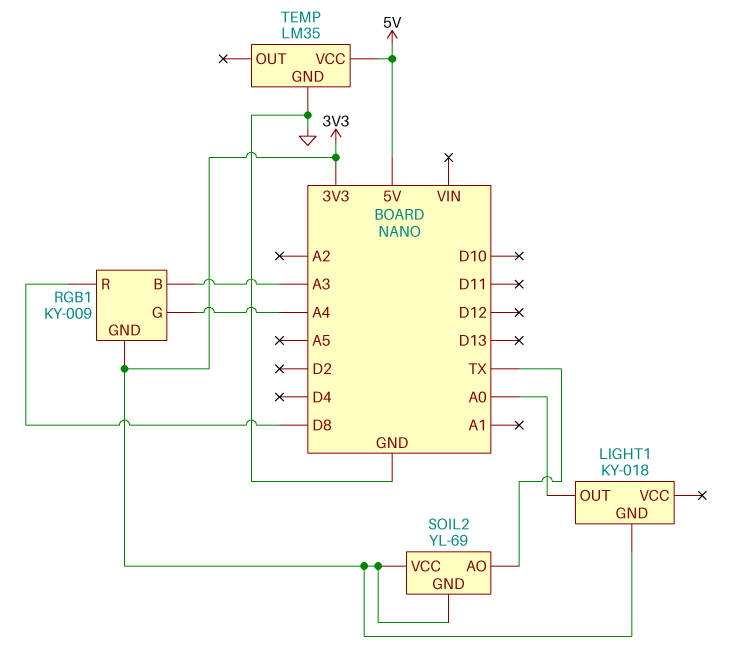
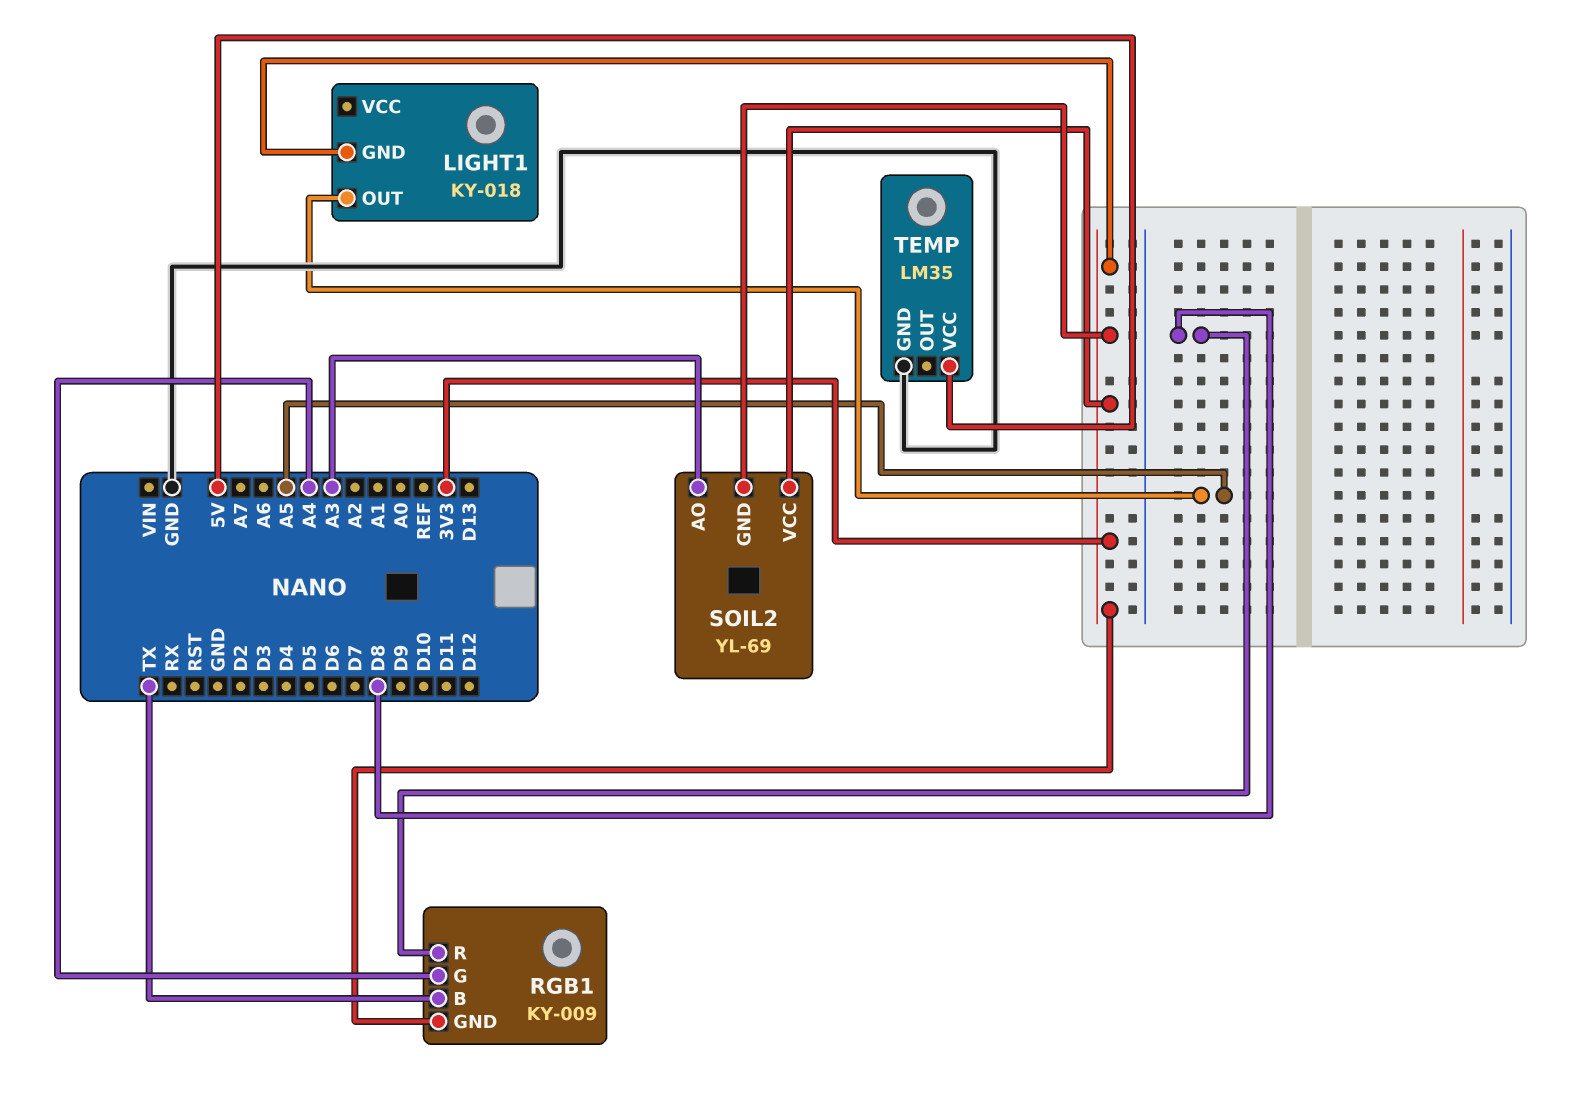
LIGHT1 pin OUT: A0 -> A5
RGB1 pin B: A3 -> TX
SOIL2 pin AO: TX -> A3

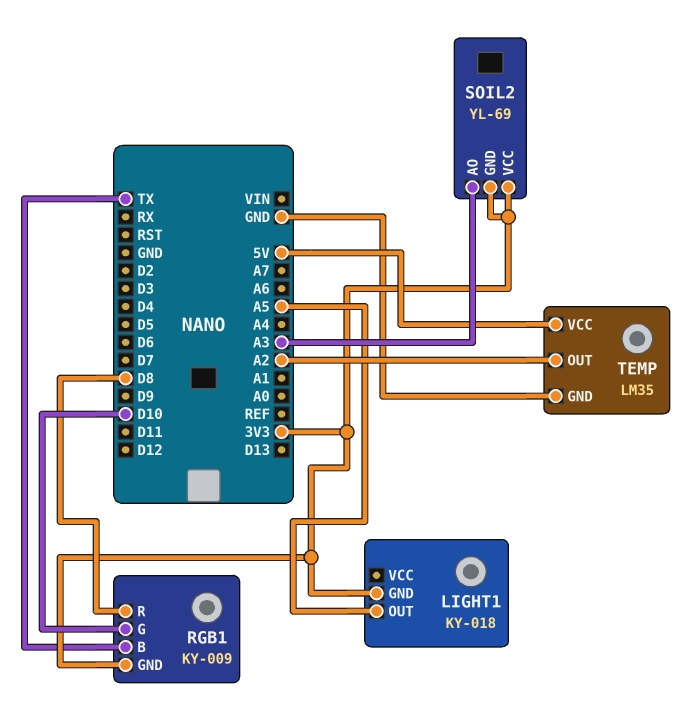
RGB1 pin G: A4 -> D10
TEMP pin OUT: none -> A2

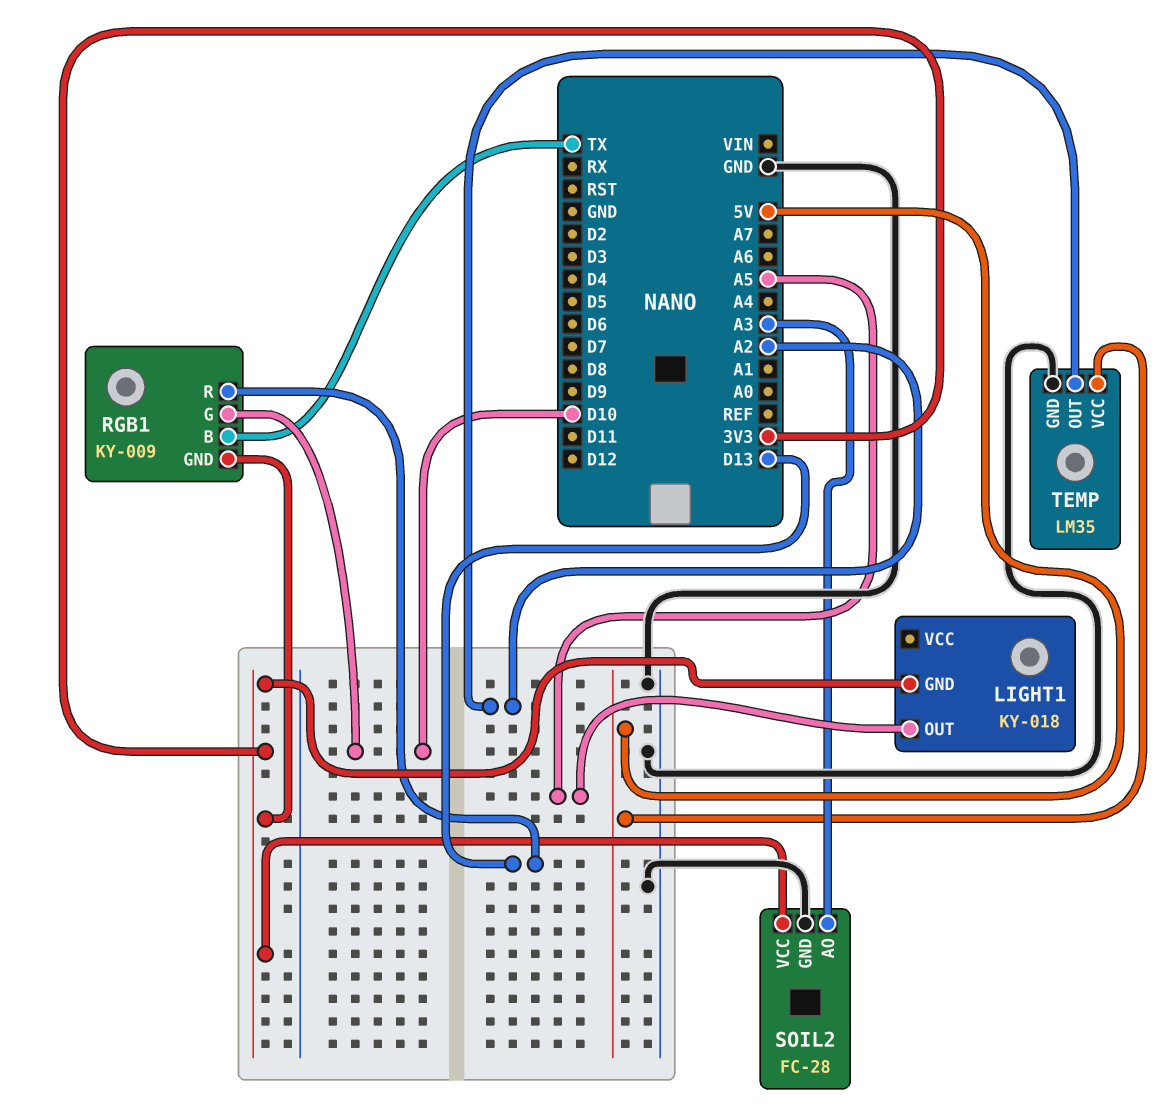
RGB1 pin R: D8 -> D13
SOIL2: YL-69 -> FC-28
SOIL2 pin GND: 3V3 -> GND

